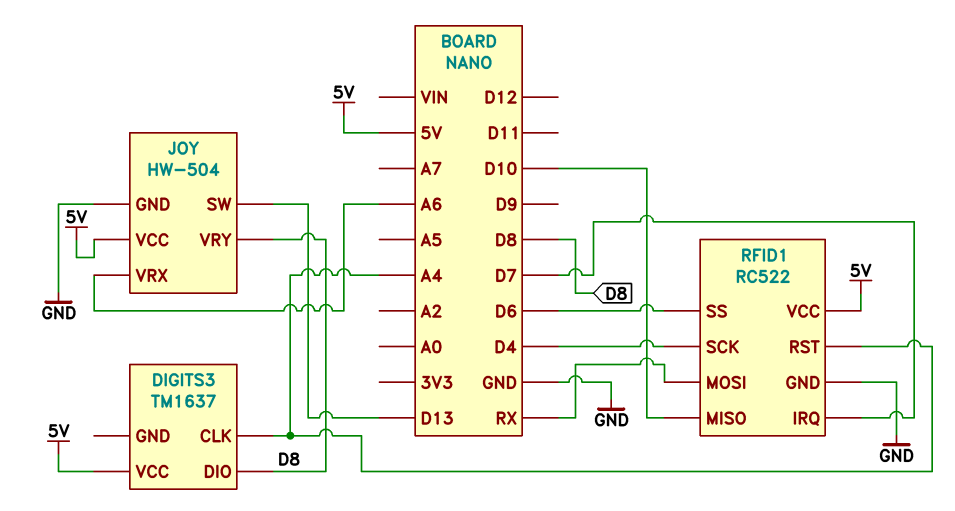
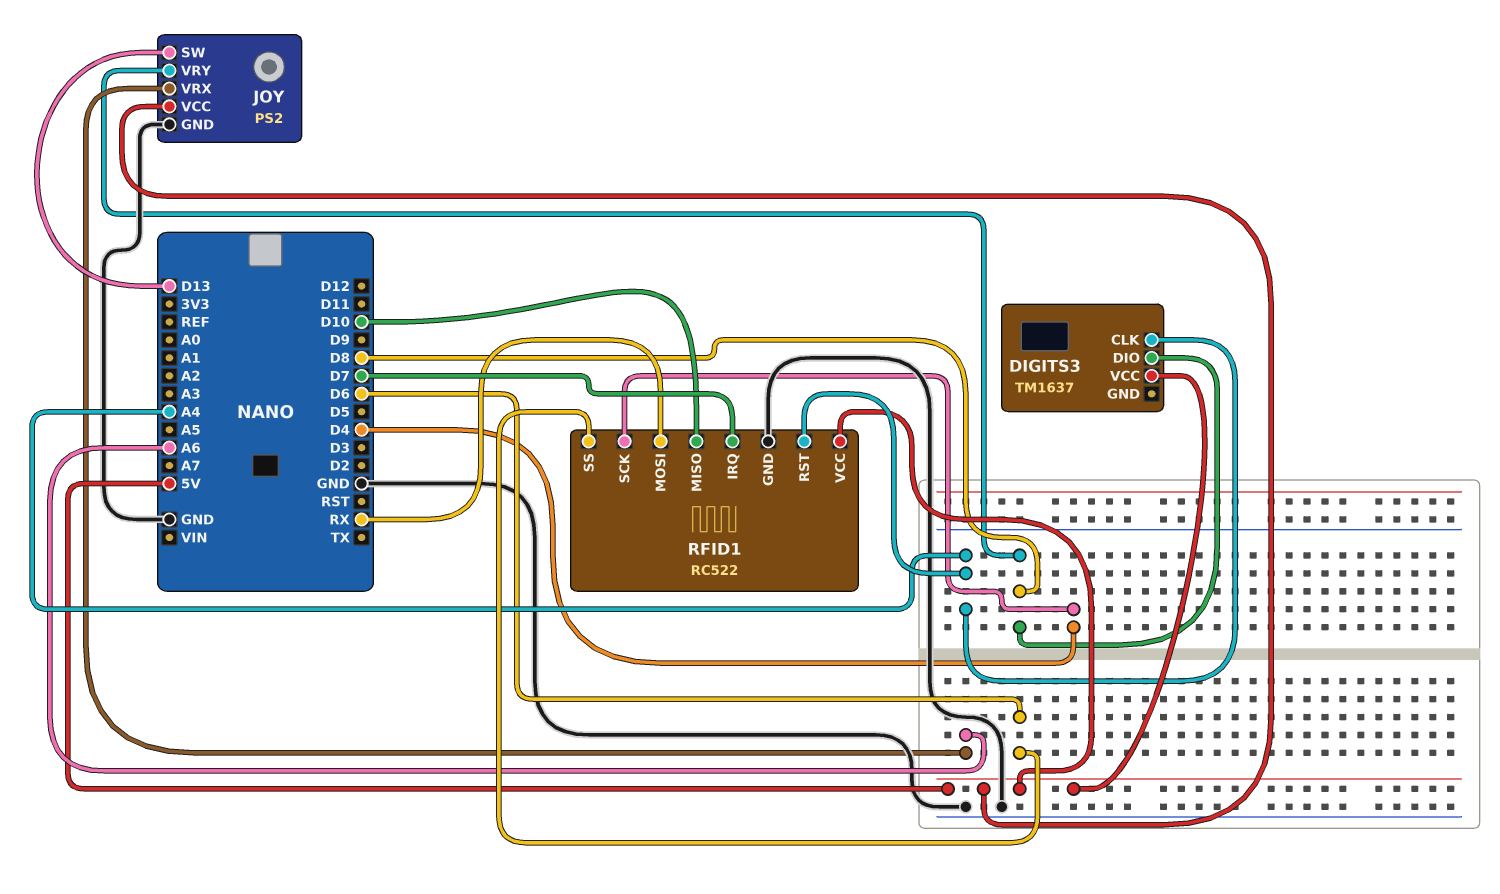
JOY: HW-504 -> PS2

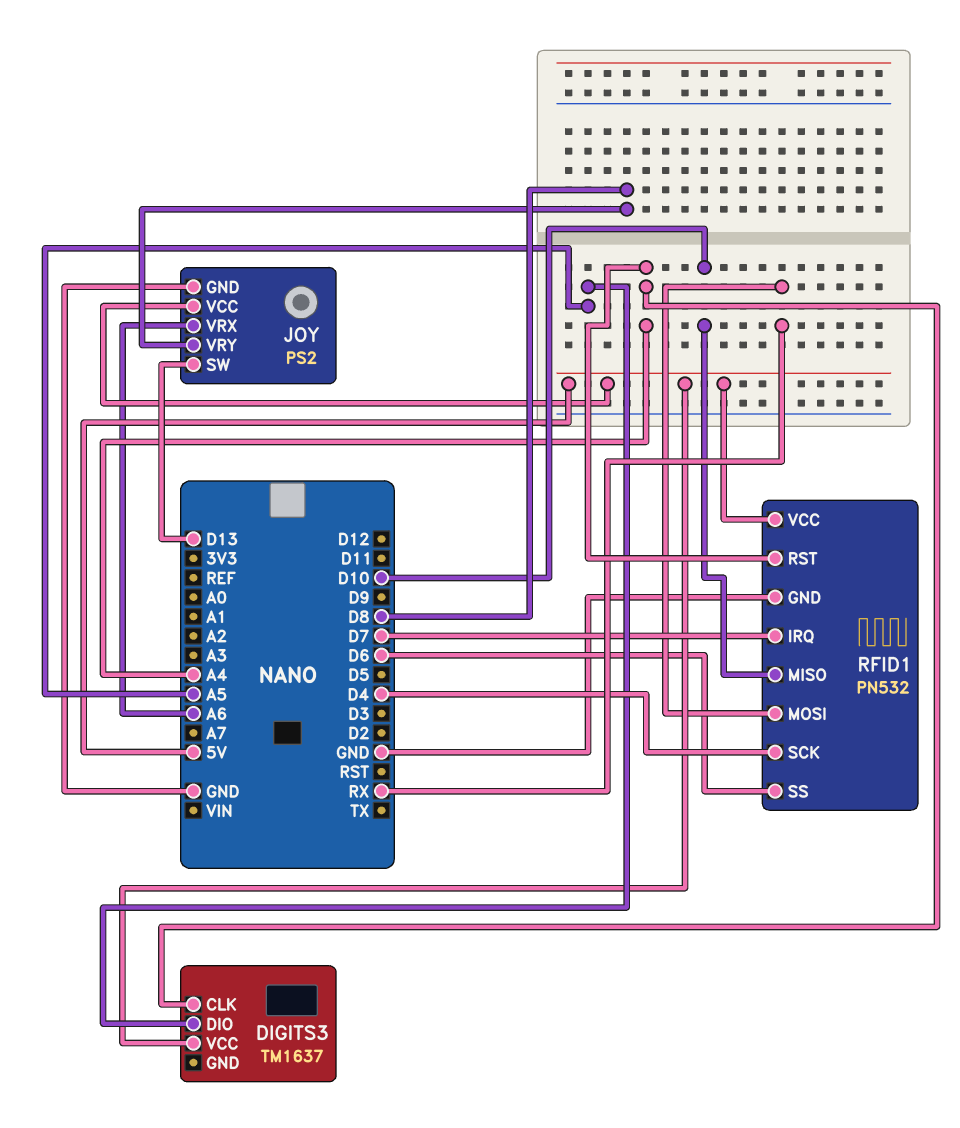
DIGITS3 pin DIO: D8 -> A5
RFID1: RC522 -> PN532

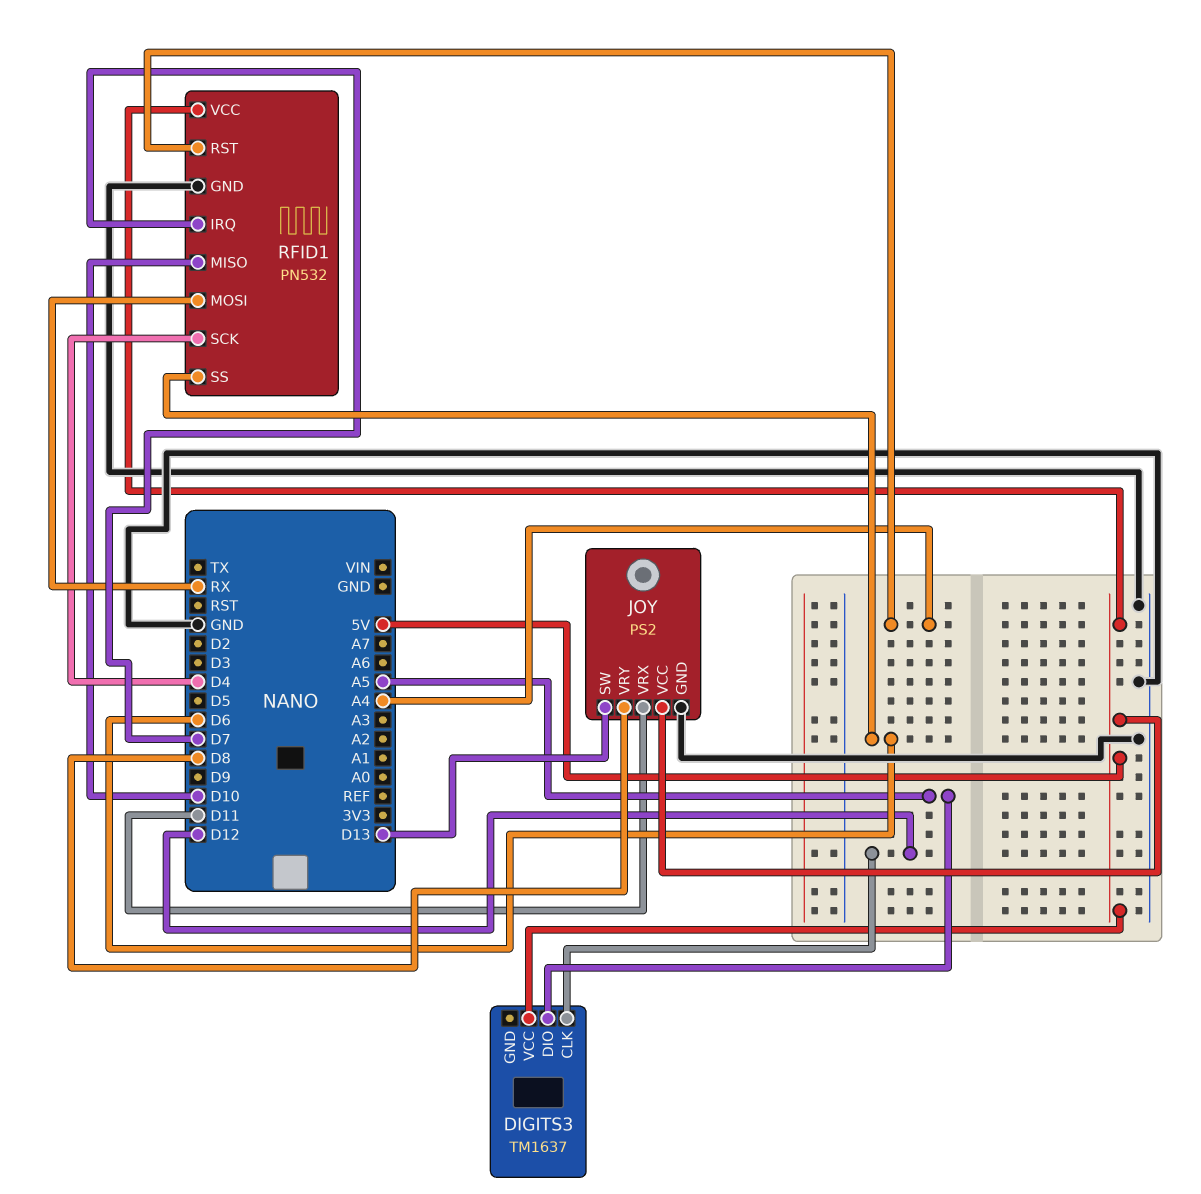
DIGITS3 pin CLK: A4 -> D12
JOY pin VRX: A6 -> D11

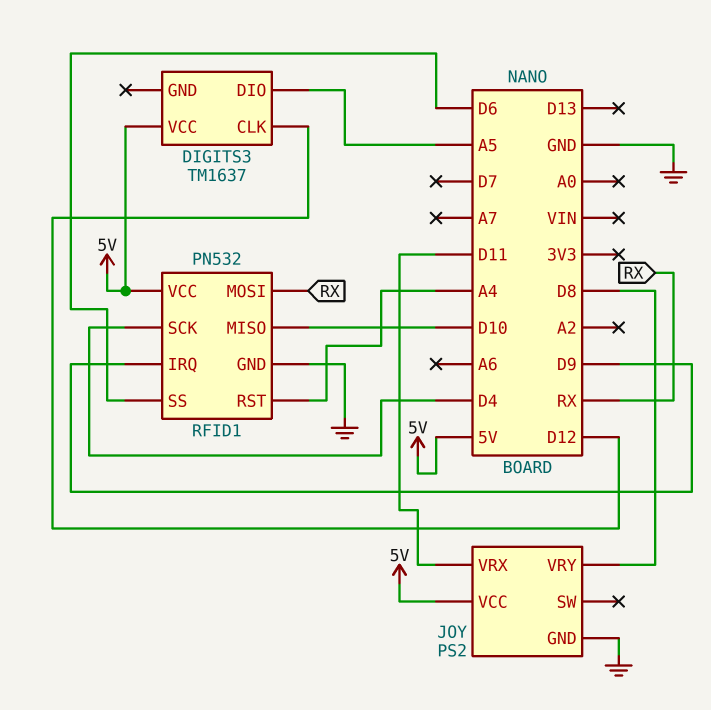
JOY pin SW: D13 -> none
RFID1 pin IRQ: D7 -> D9

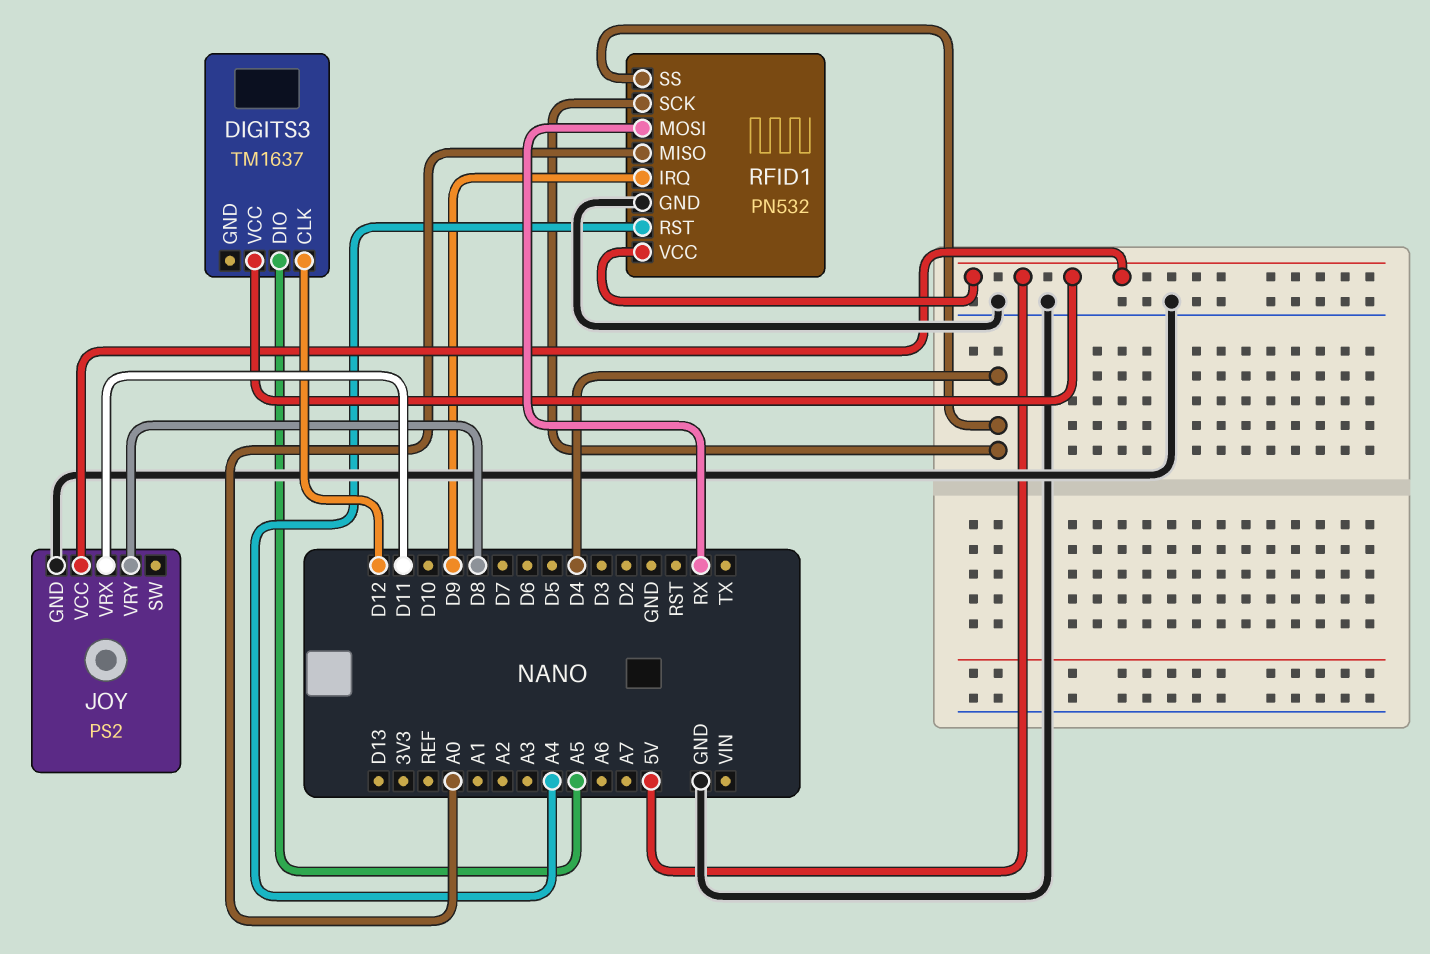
RFID1 pin MISO: D10 -> A0
RFID1 pin SS: D6 -> D4

